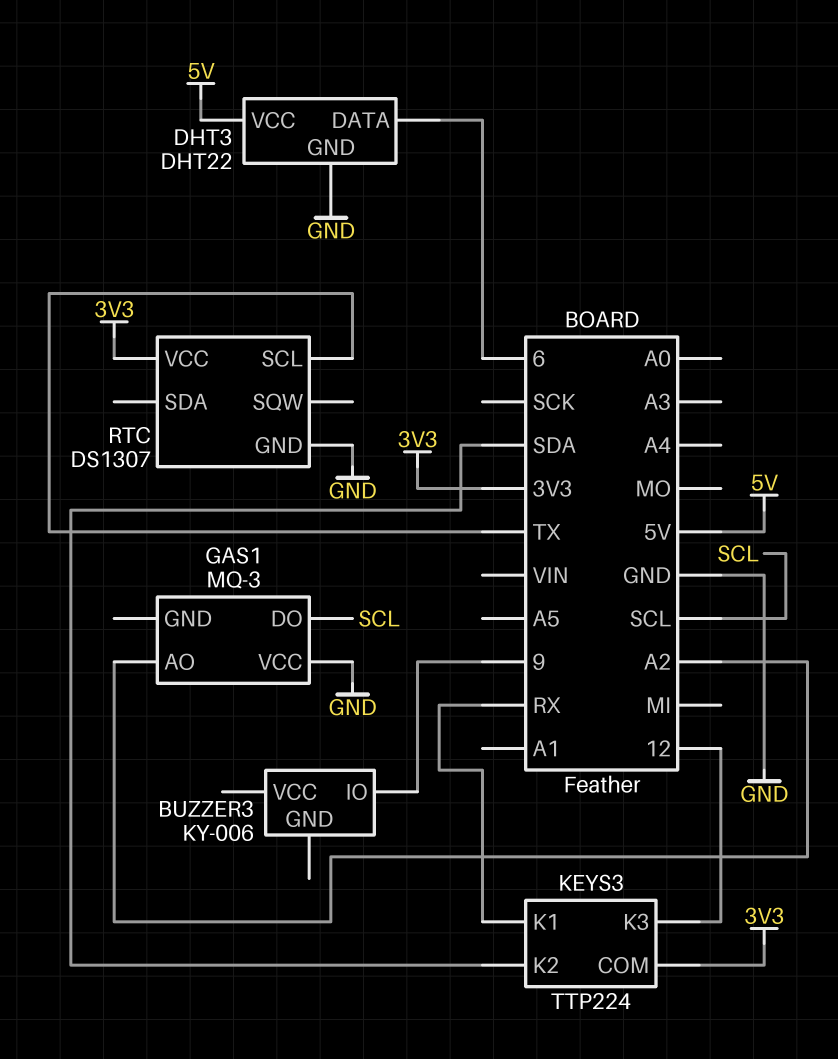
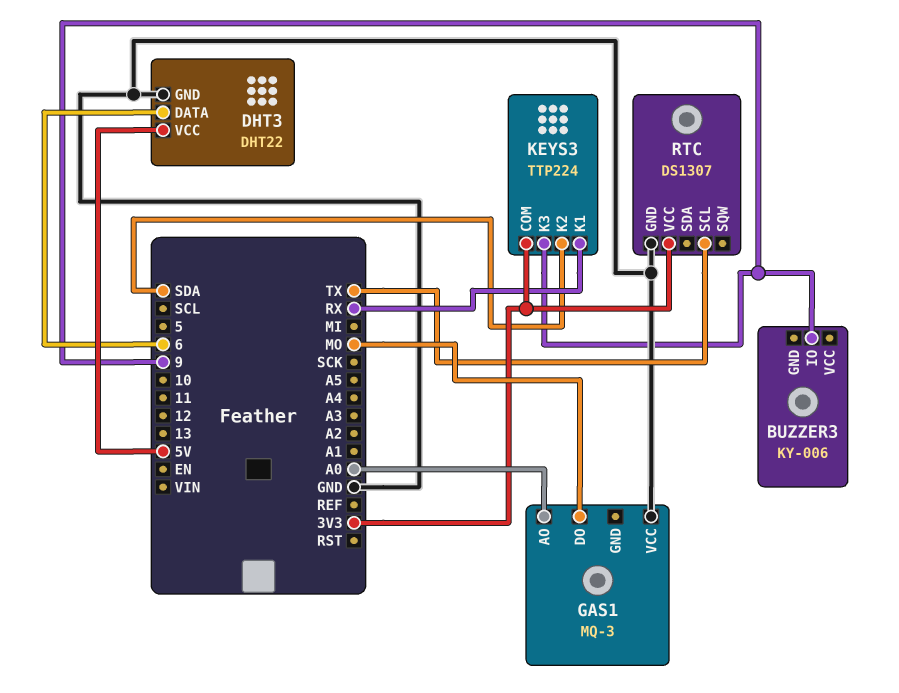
GAS1 pin AO: A2 -> A0
GAS1 pin DO: SCL -> MO
KEYS3 pin K3: 12 -> 9

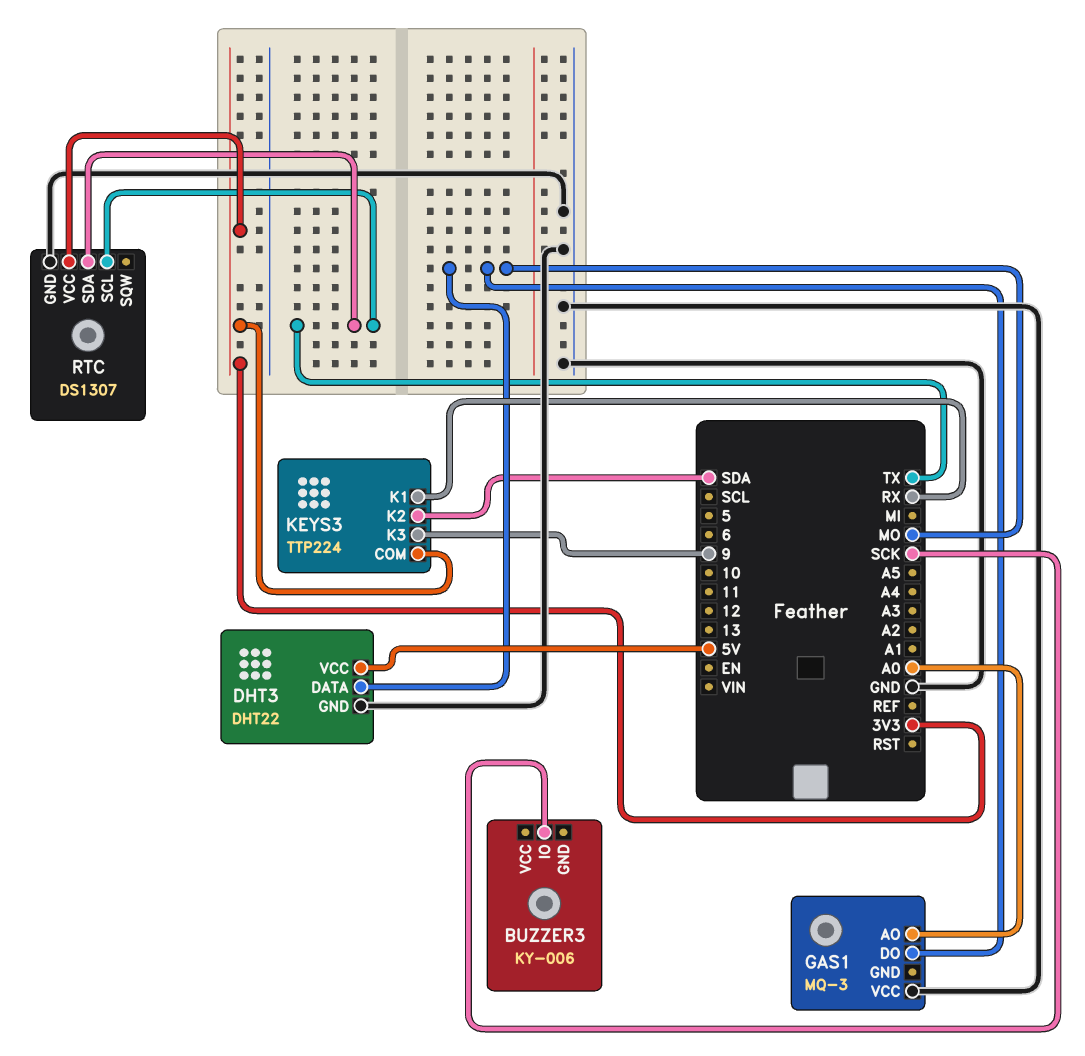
BUZZER3 pin IO: 9 -> SCK
DHT3 pin DATA: 6 -> MO
RTC pin SDA: none -> TX

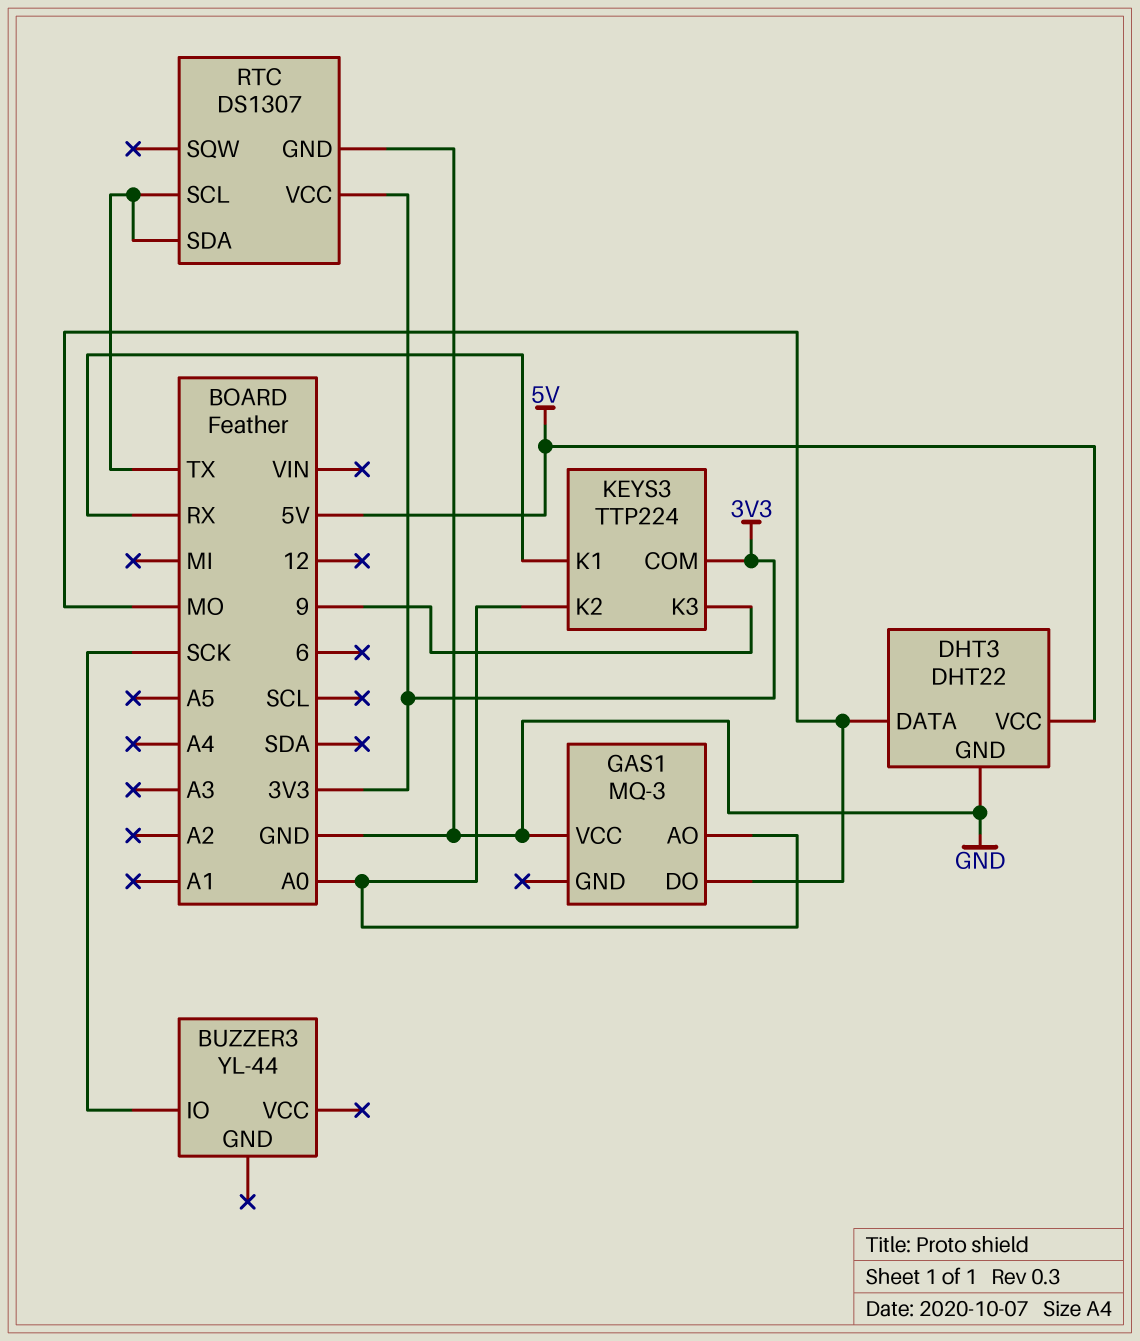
BUZZER3: KY-006 -> YL-44
KEYS3 pin K2: SDA -> A0

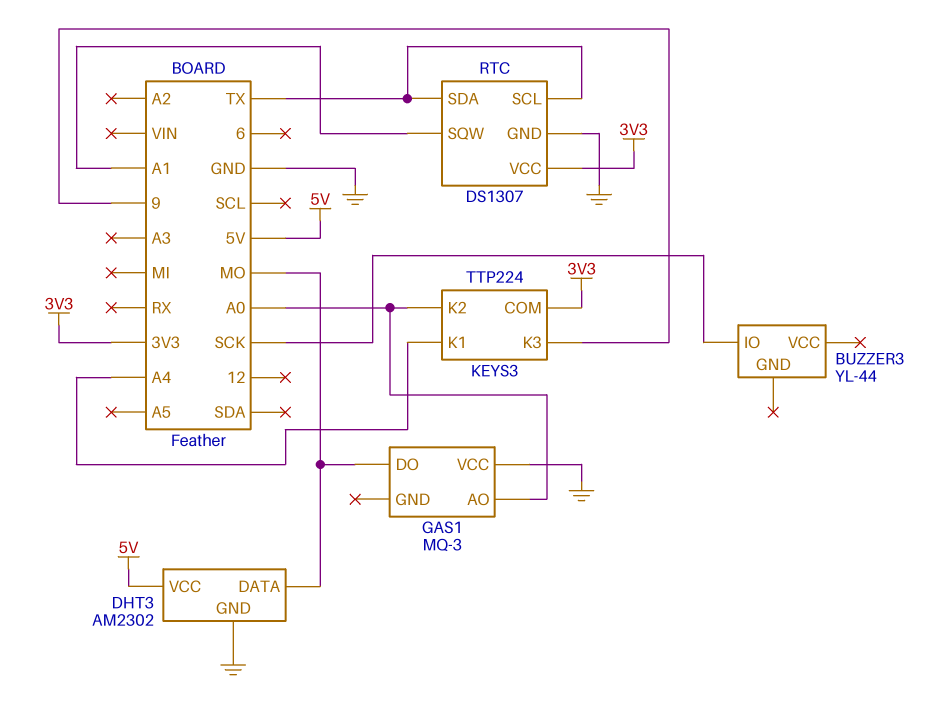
DHT3: DHT22 -> AM2302
KEYS3 pin K1: RX -> A4
RTC pin SQW: none -> A1

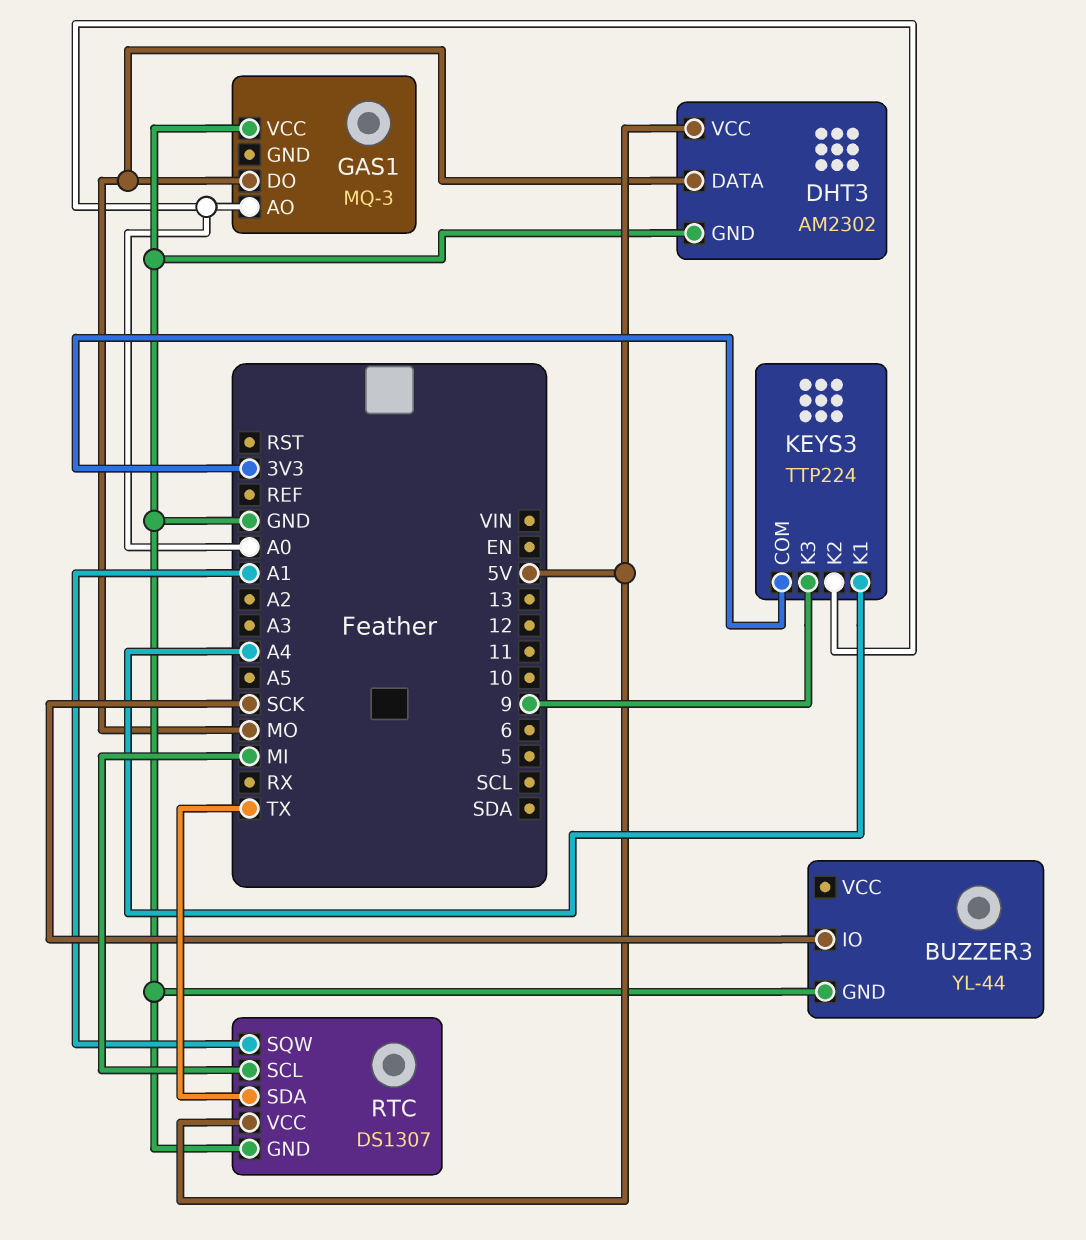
BUZZER3 pin GND: none -> GND
RTC pin SCL: TX -> MI
RTC pin VCC: 3V3 -> 5V

